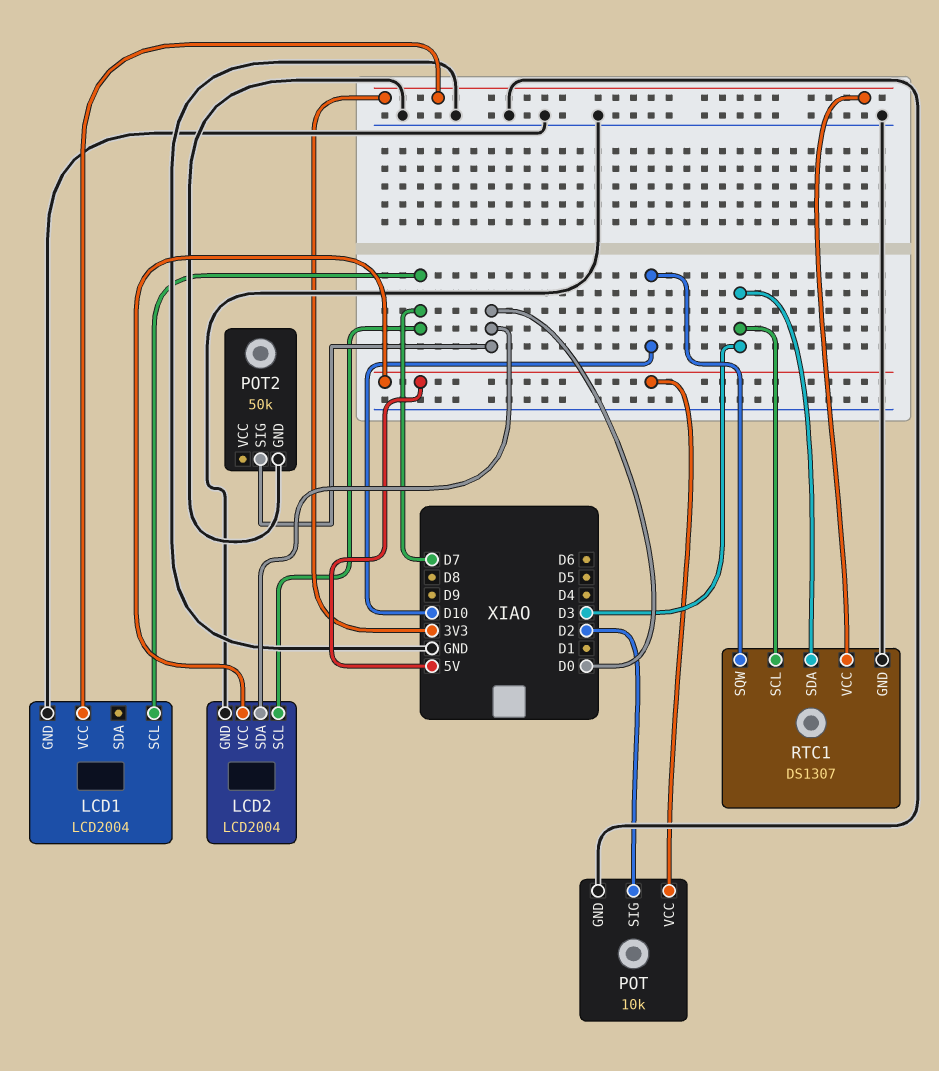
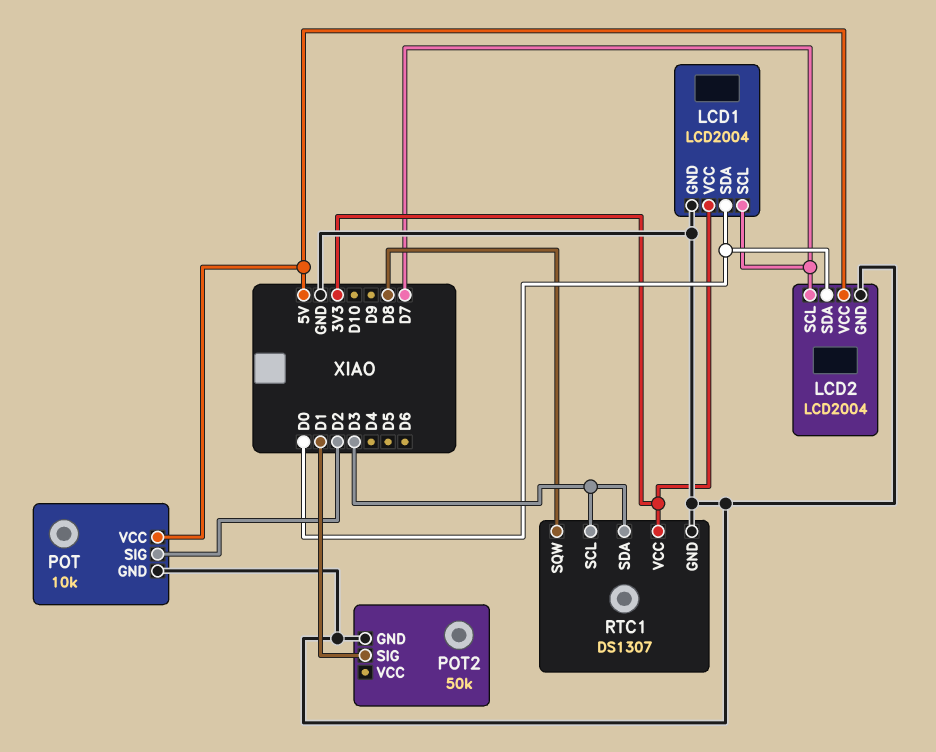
LCD1 pin SDA: none -> D0
POT2 pin SIG: D0 -> D1
RTC1 pin SQW: D10 -> D8

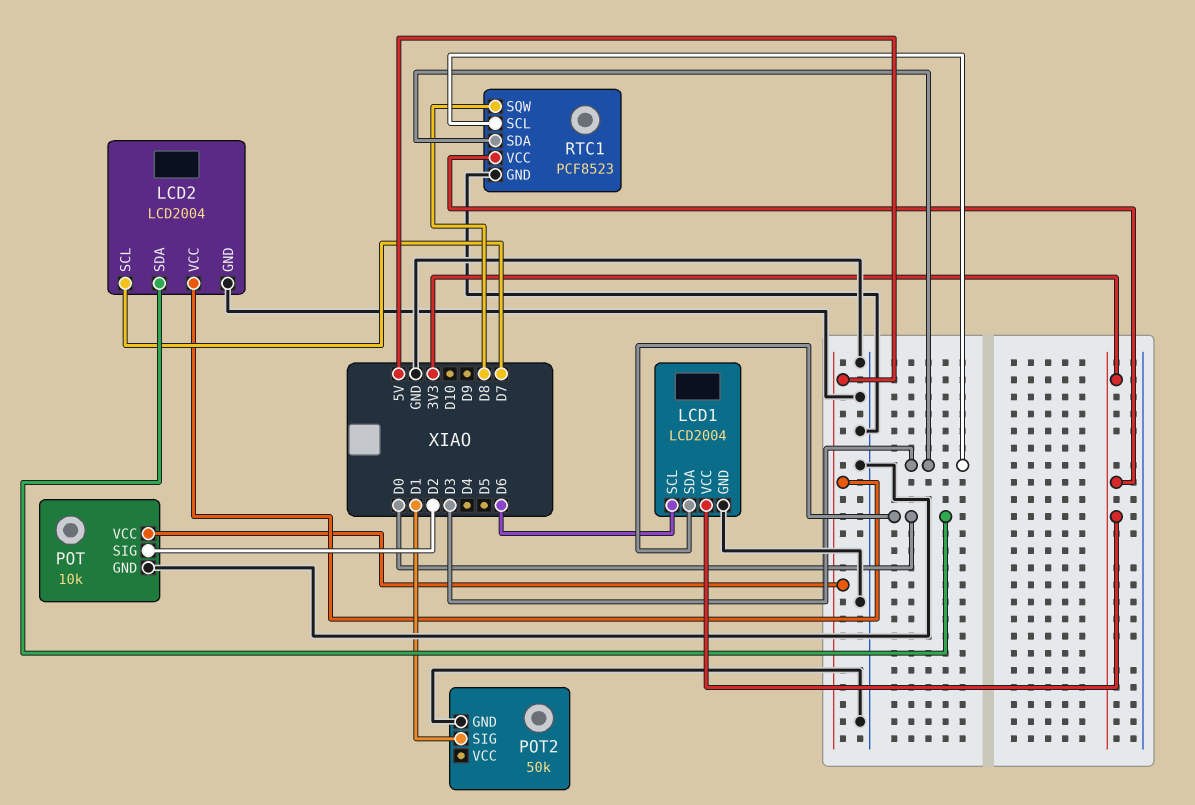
LCD1 pin SCL: D7 -> D6
RTC1: DS1307 -> PCF8523

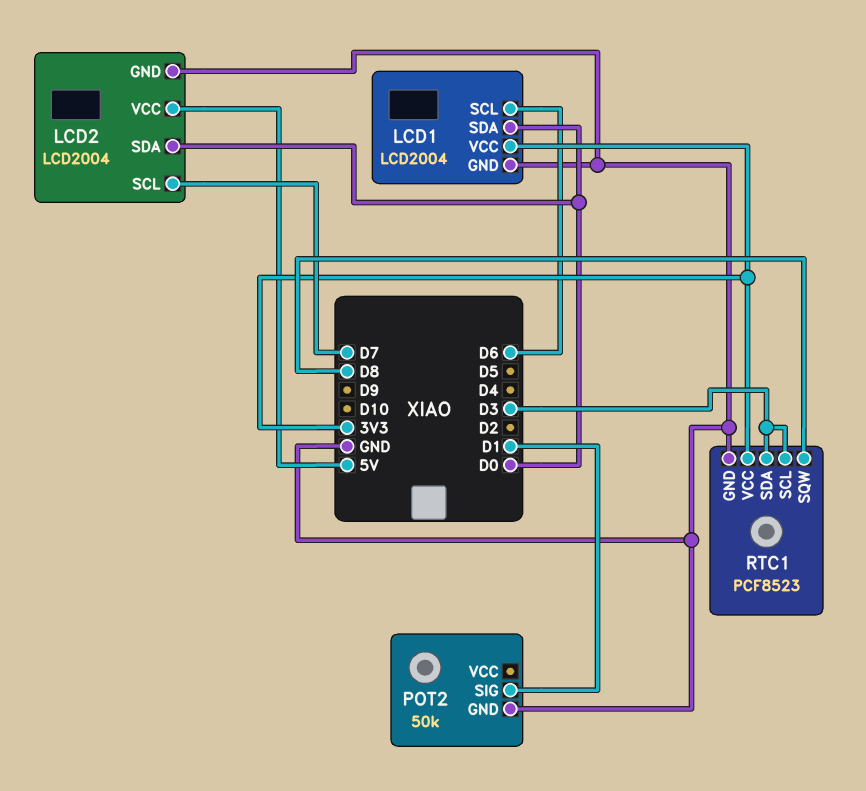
POT: 10k -> none
POT pin GND: GND -> none
POT pin SIG: D2 -> none
POT pin VCC: 5V -> none

